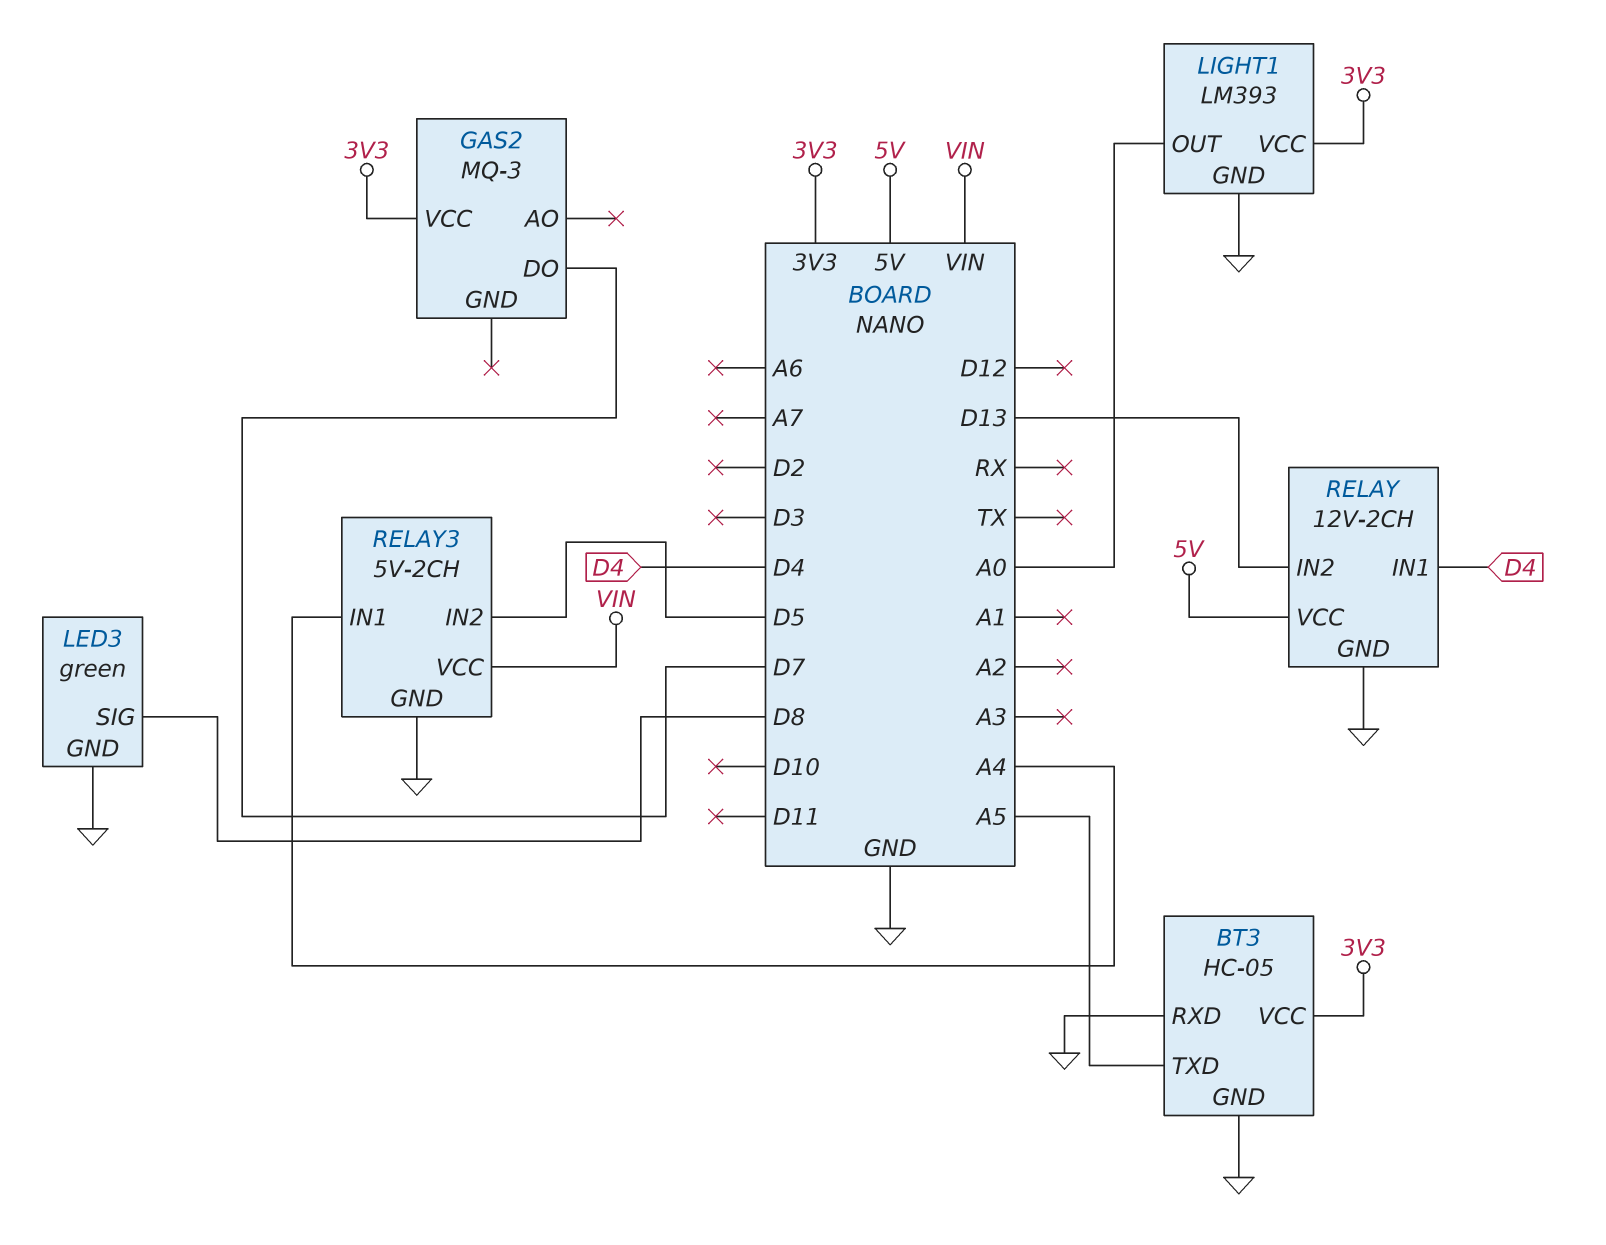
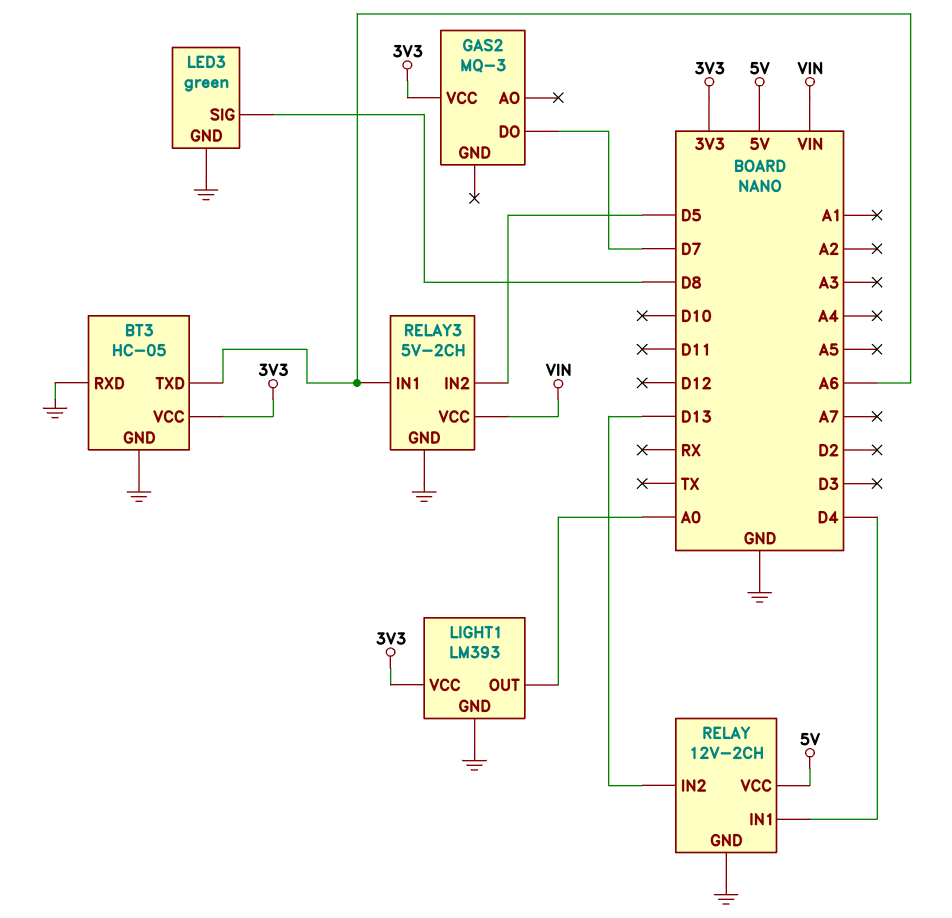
BT3 pin TXD: A5 -> A6
RELAY3 pin IN1: A4 -> A6

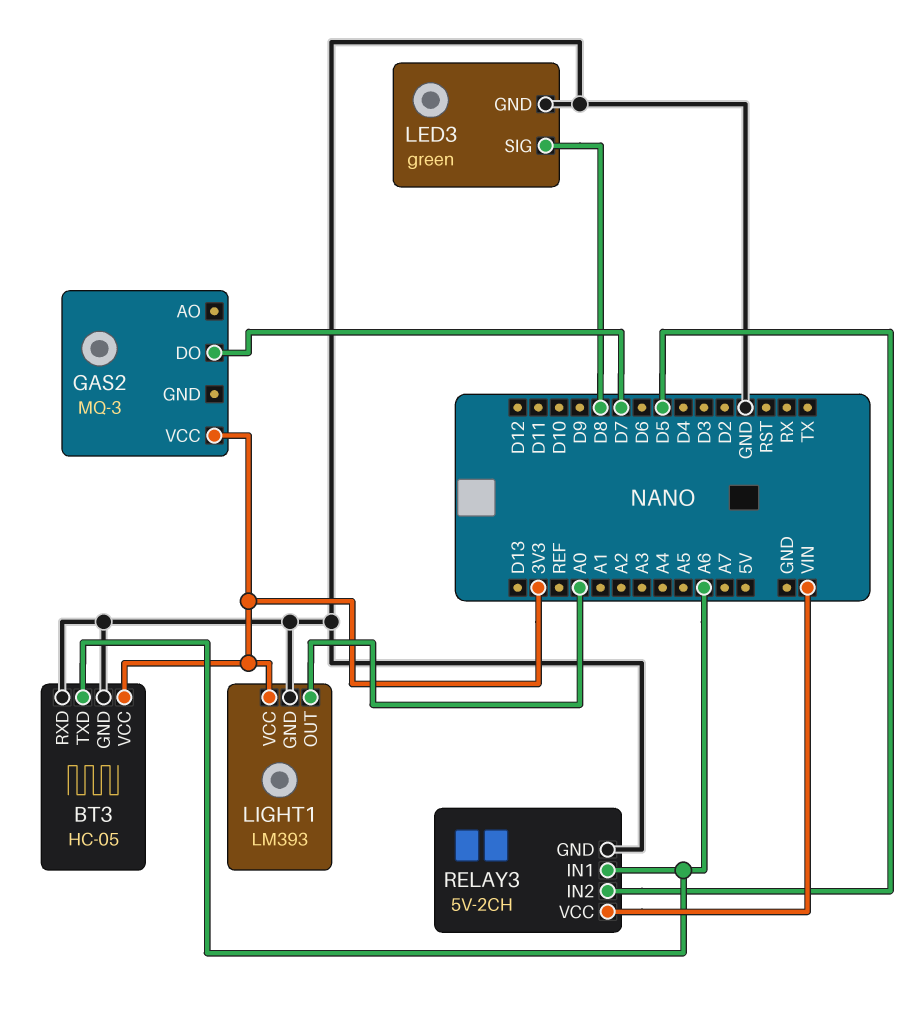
RELAY: 12V-2CH -> none
RELAY pin GND: GND -> none
RELAY pin IN1: D4 -> none
RELAY pin IN2: D13 -> none
RELAY pin VCC: 5V -> none

